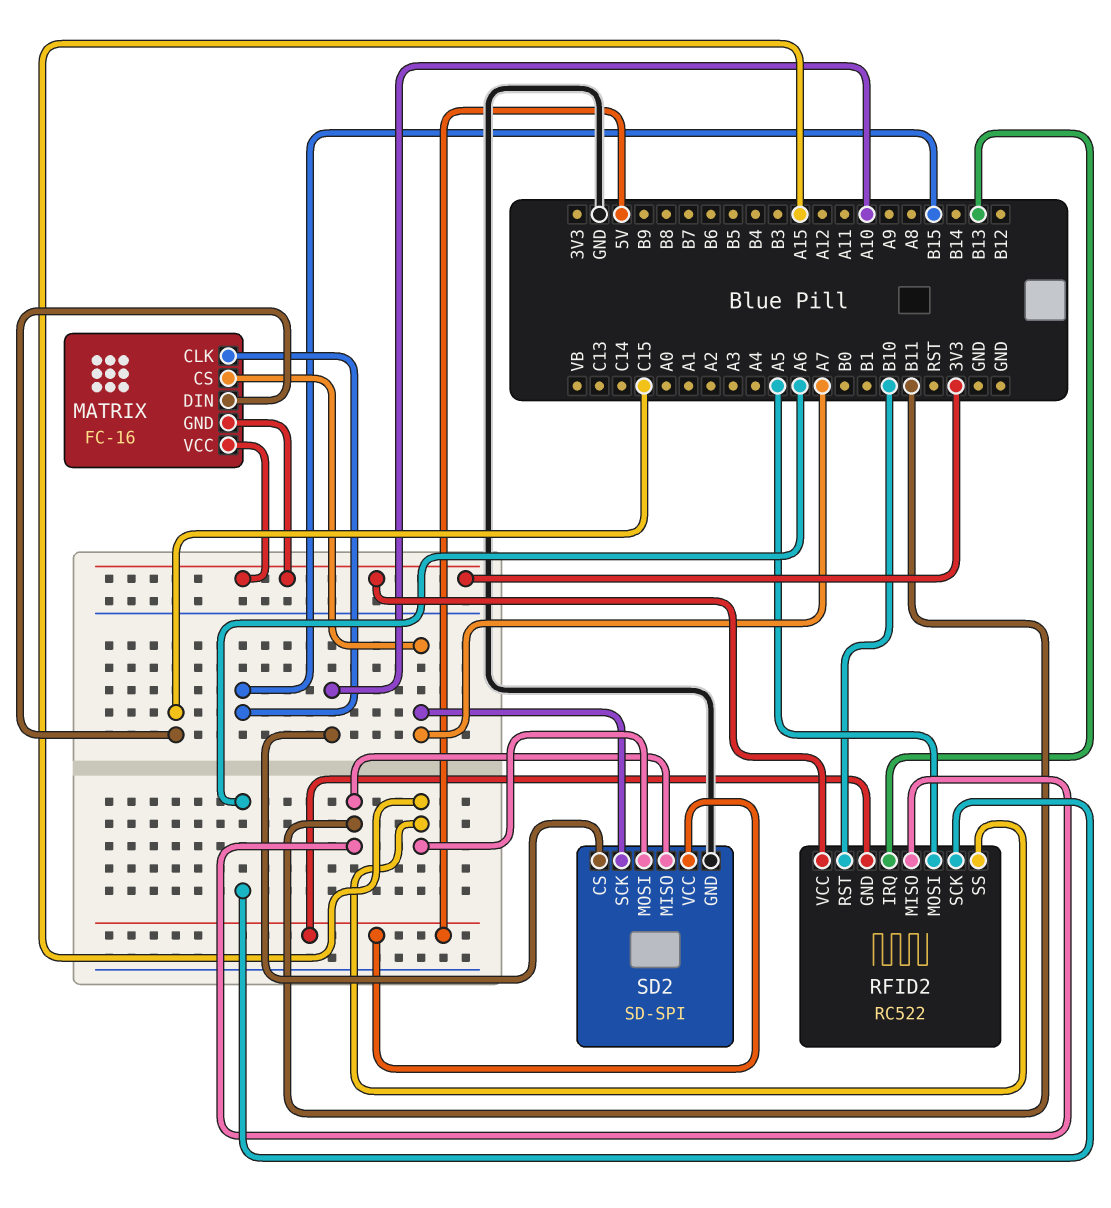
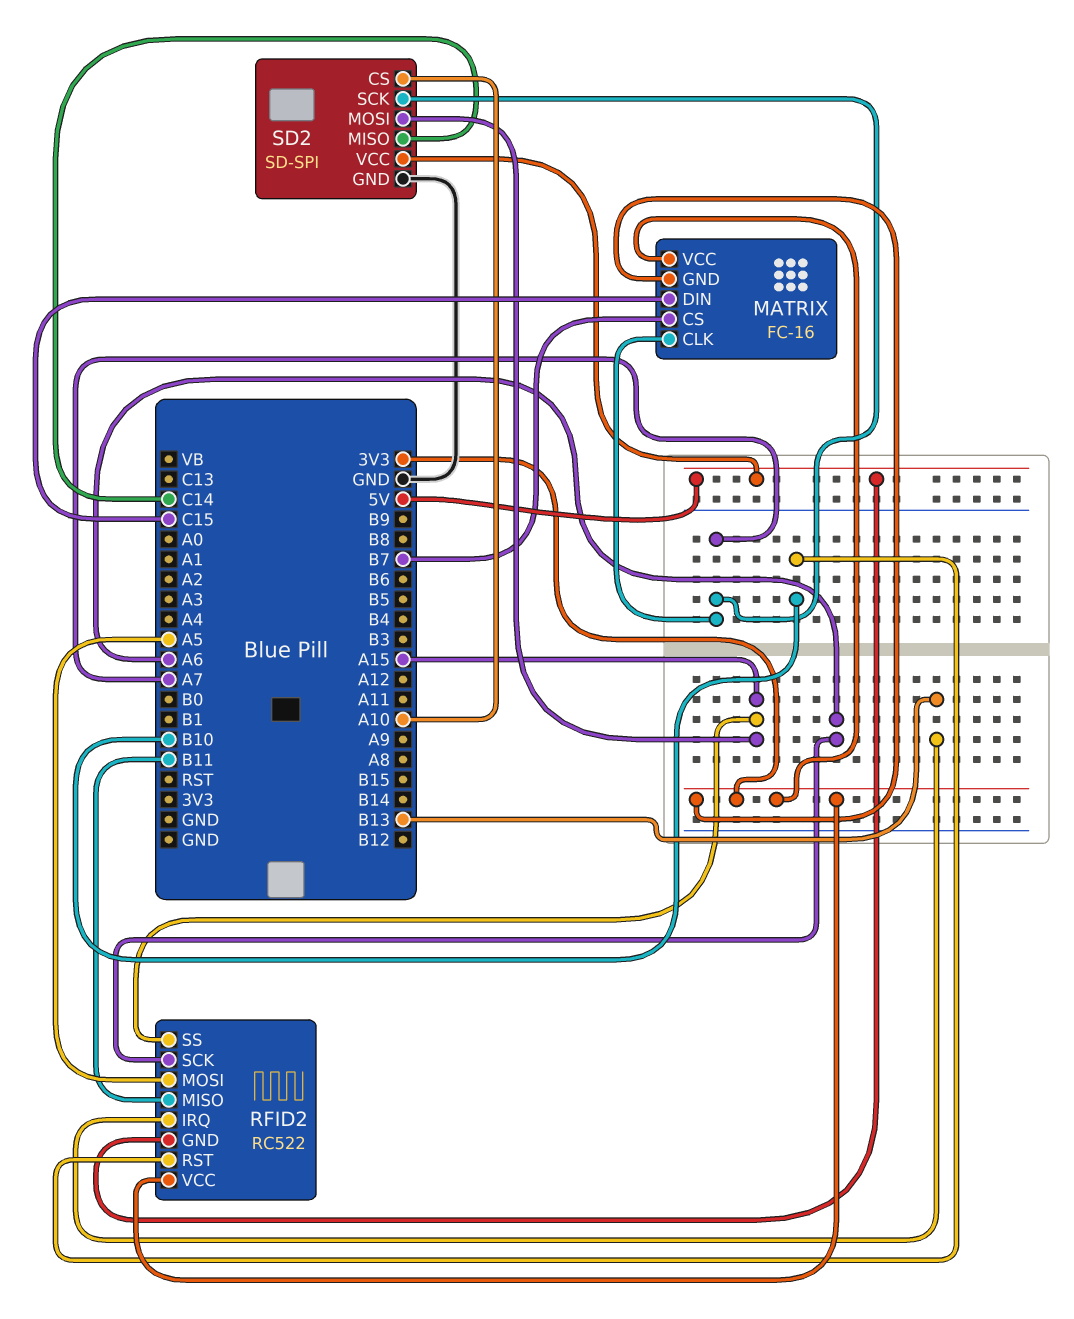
MATRIX pin CLK: B15 -> A7
MATRIX pin CS: A7 -> B7
SD2 pin MISO: B11 -> C14

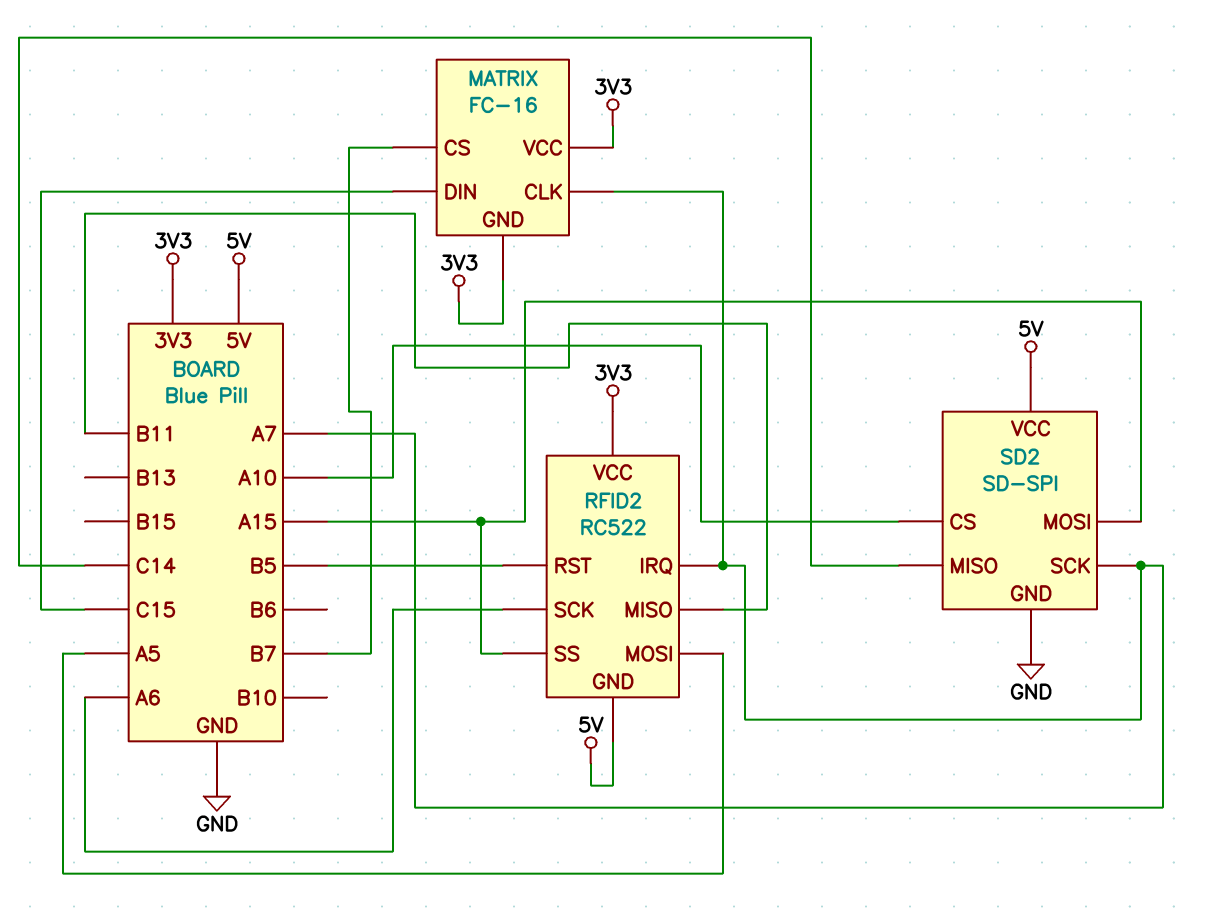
RFID2 pin IRQ: B13 -> A7
RFID2 pin RST: B10 -> B5

